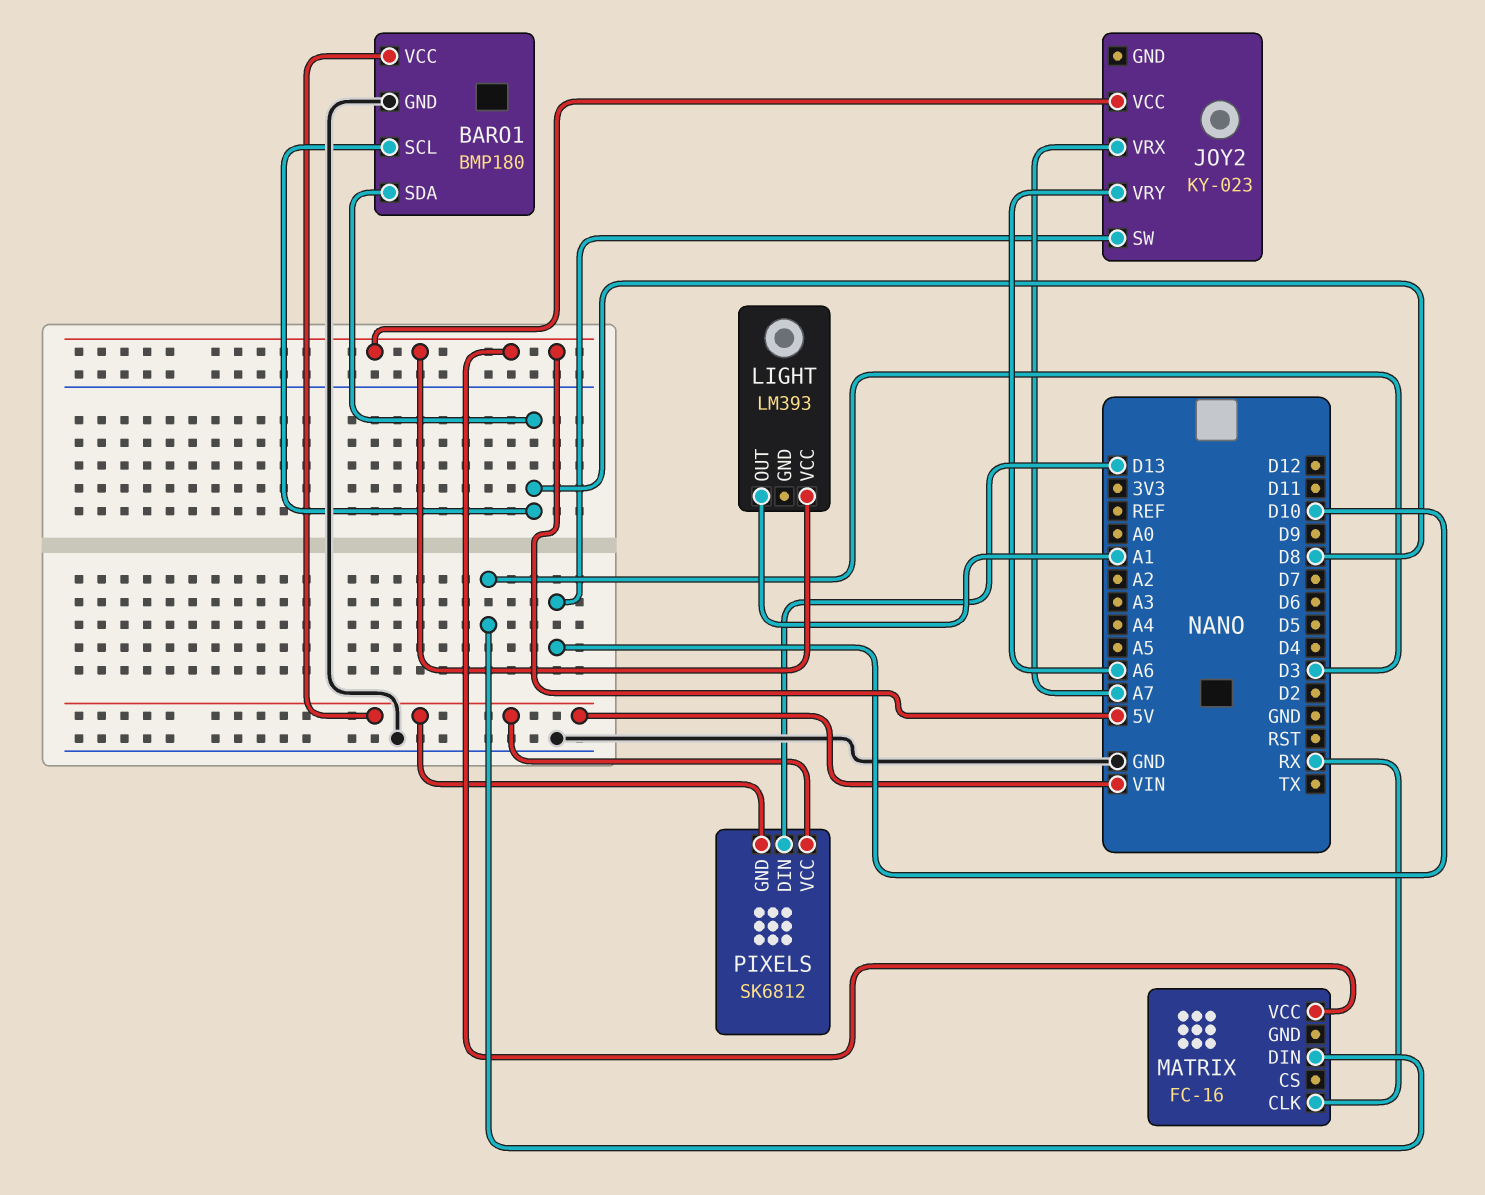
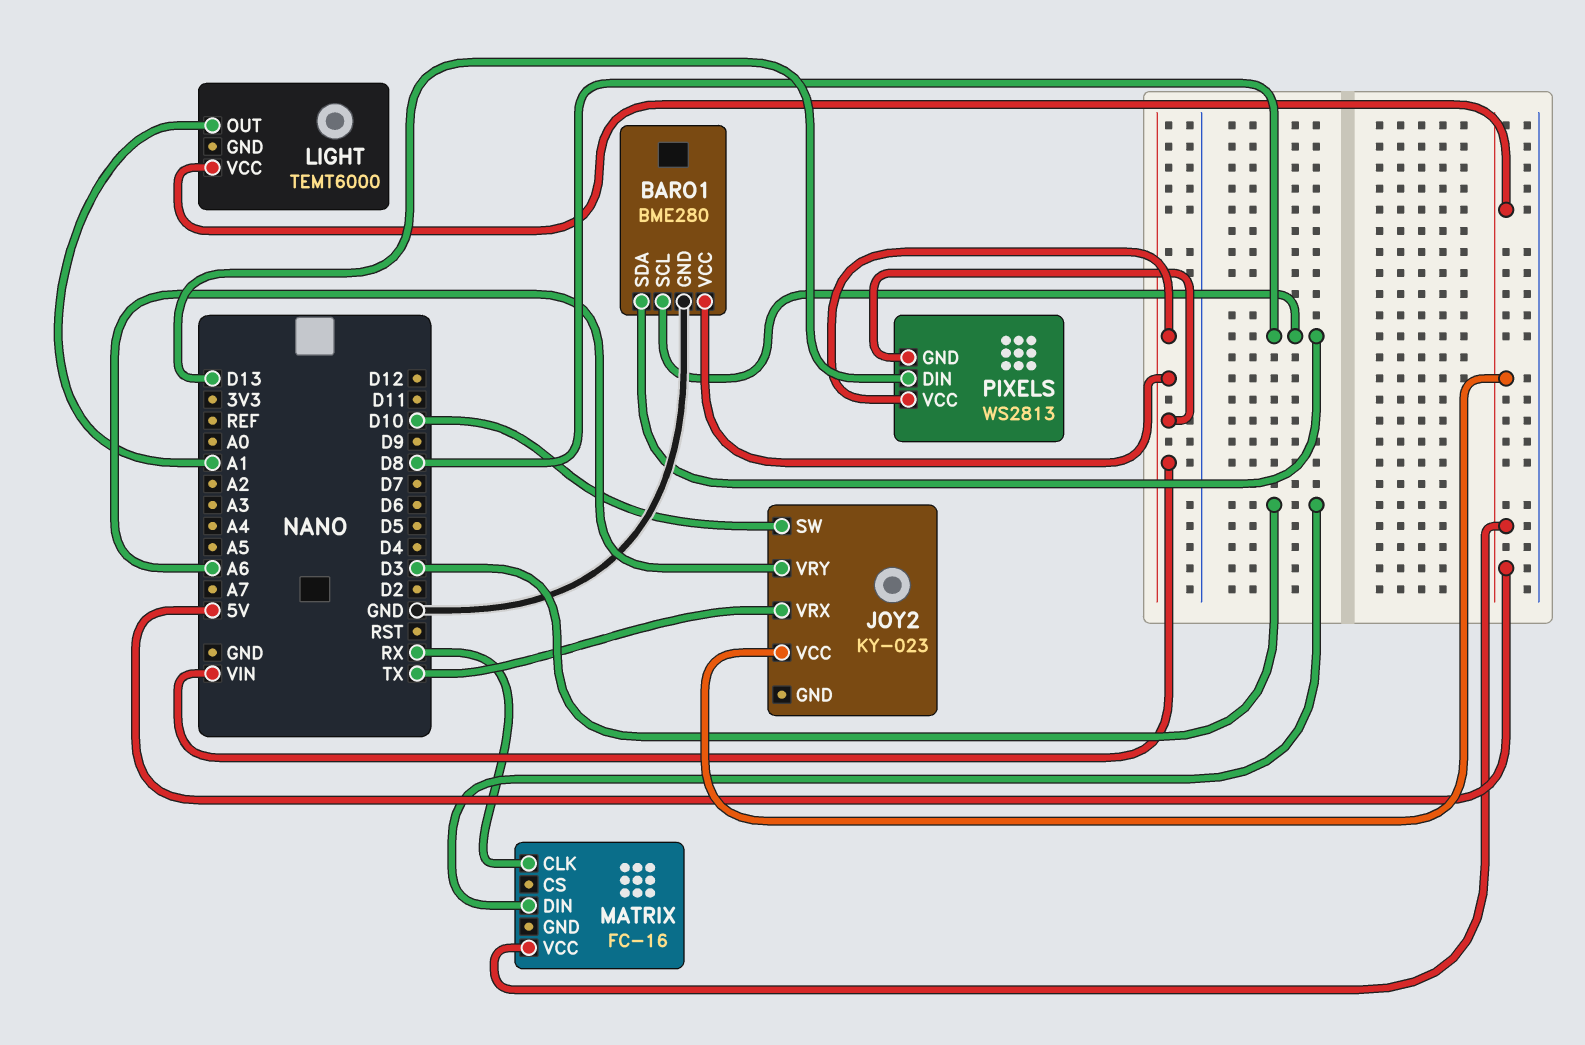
BARO1: BMP180 -> BME280
JOY2 pin VRX: A7 -> TX
LIGHT: LM393 -> TEMT6000
PIXELS: SK6812 -> WS2813

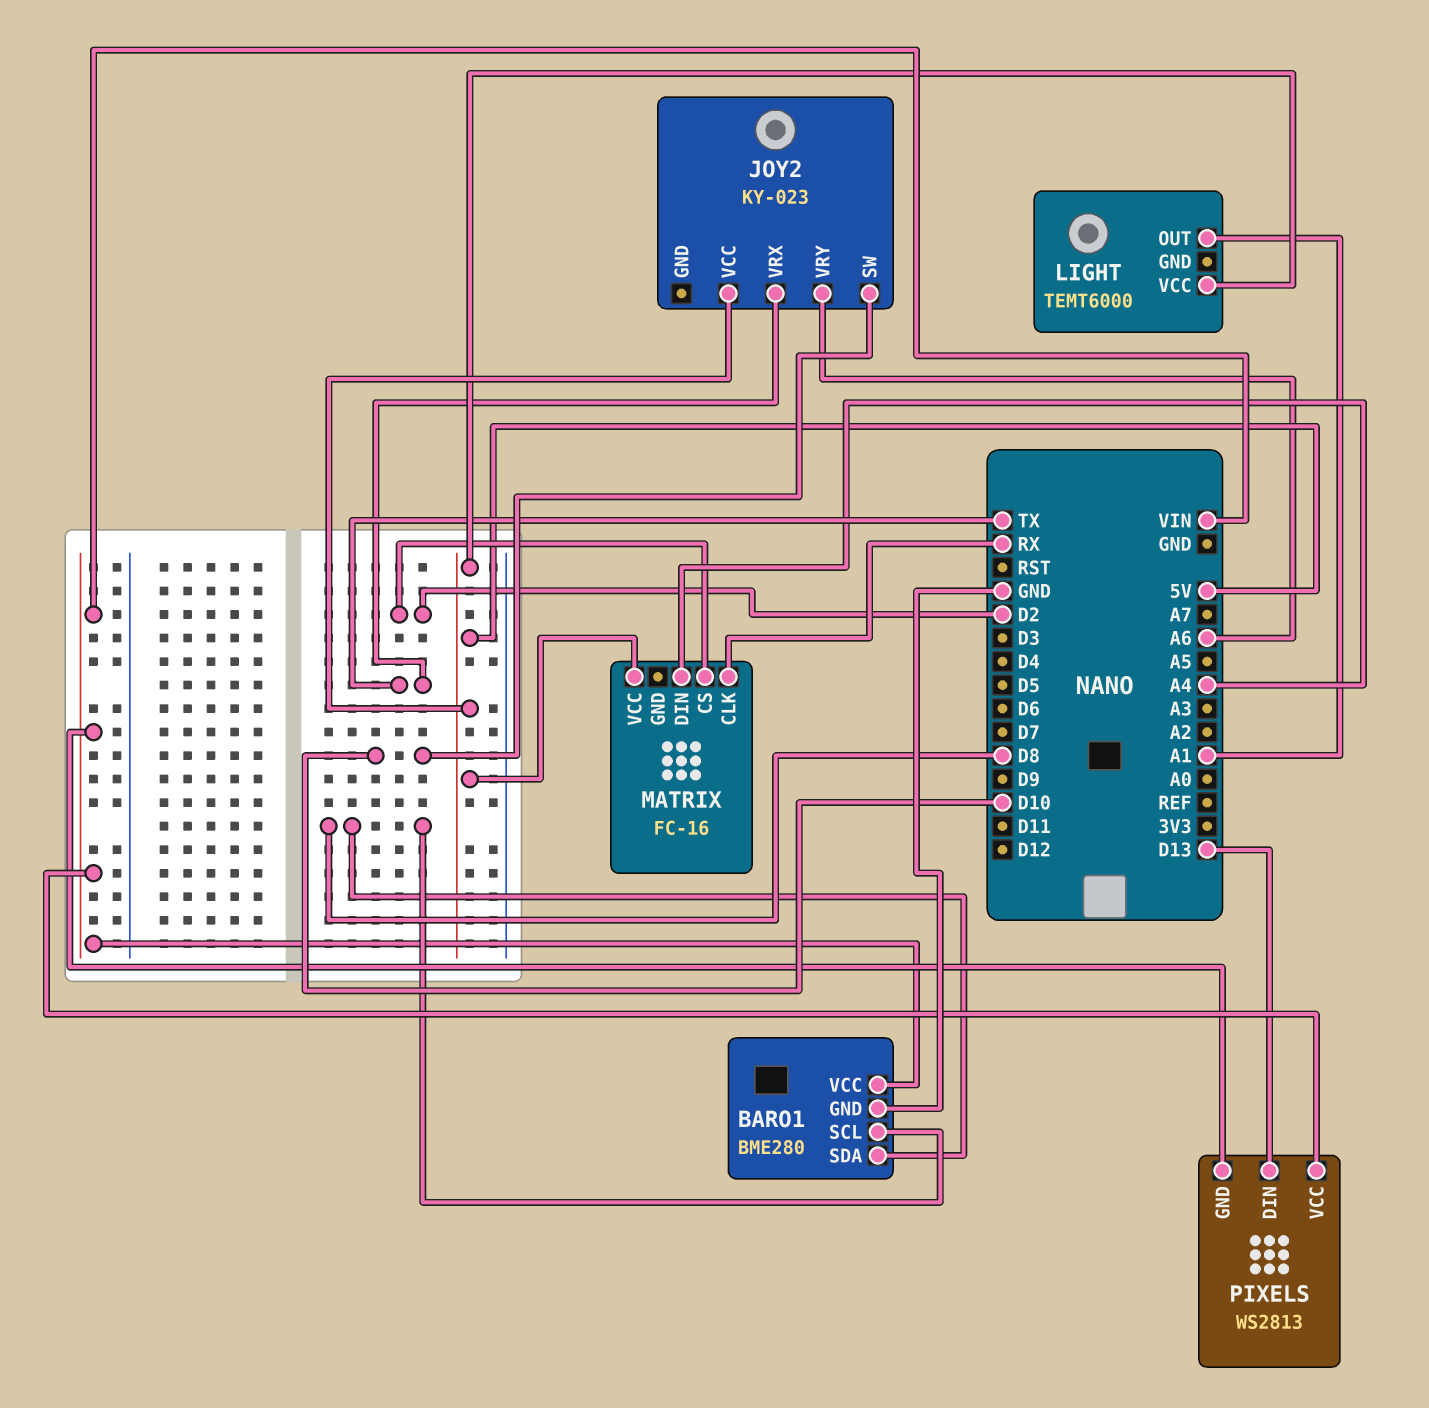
MATRIX pin CS: none -> D2
MATRIX pin DIN: D3 -> A4

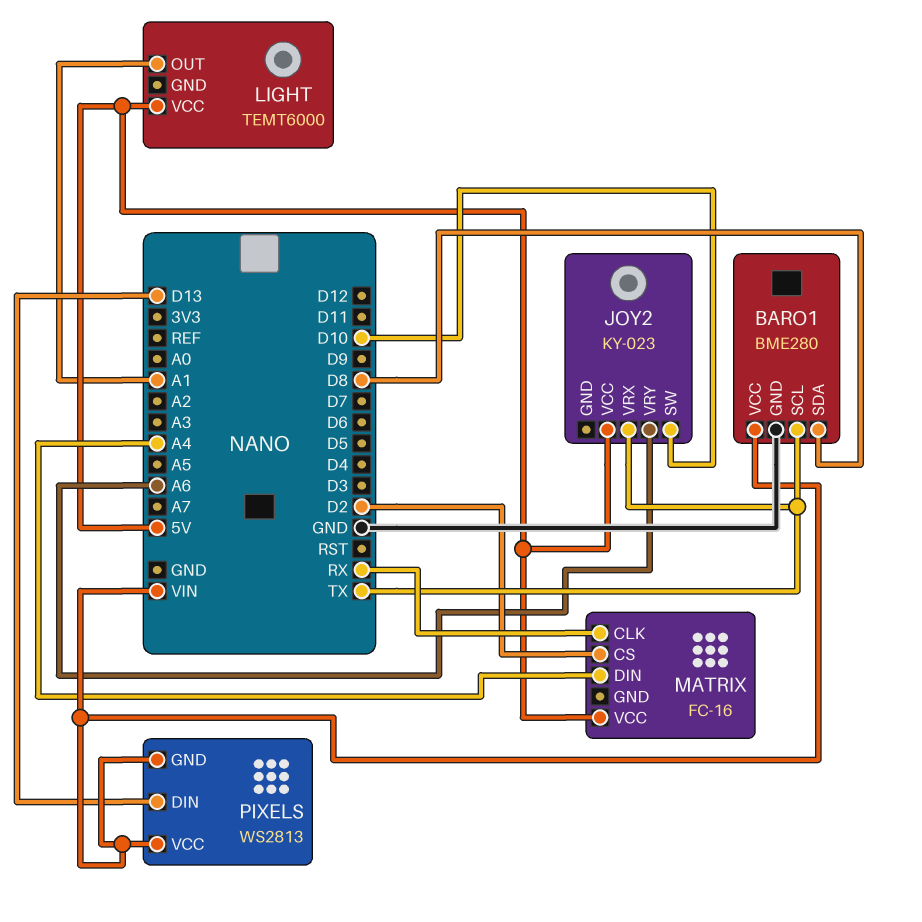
BARO1 pin SCL: D8 -> TX

